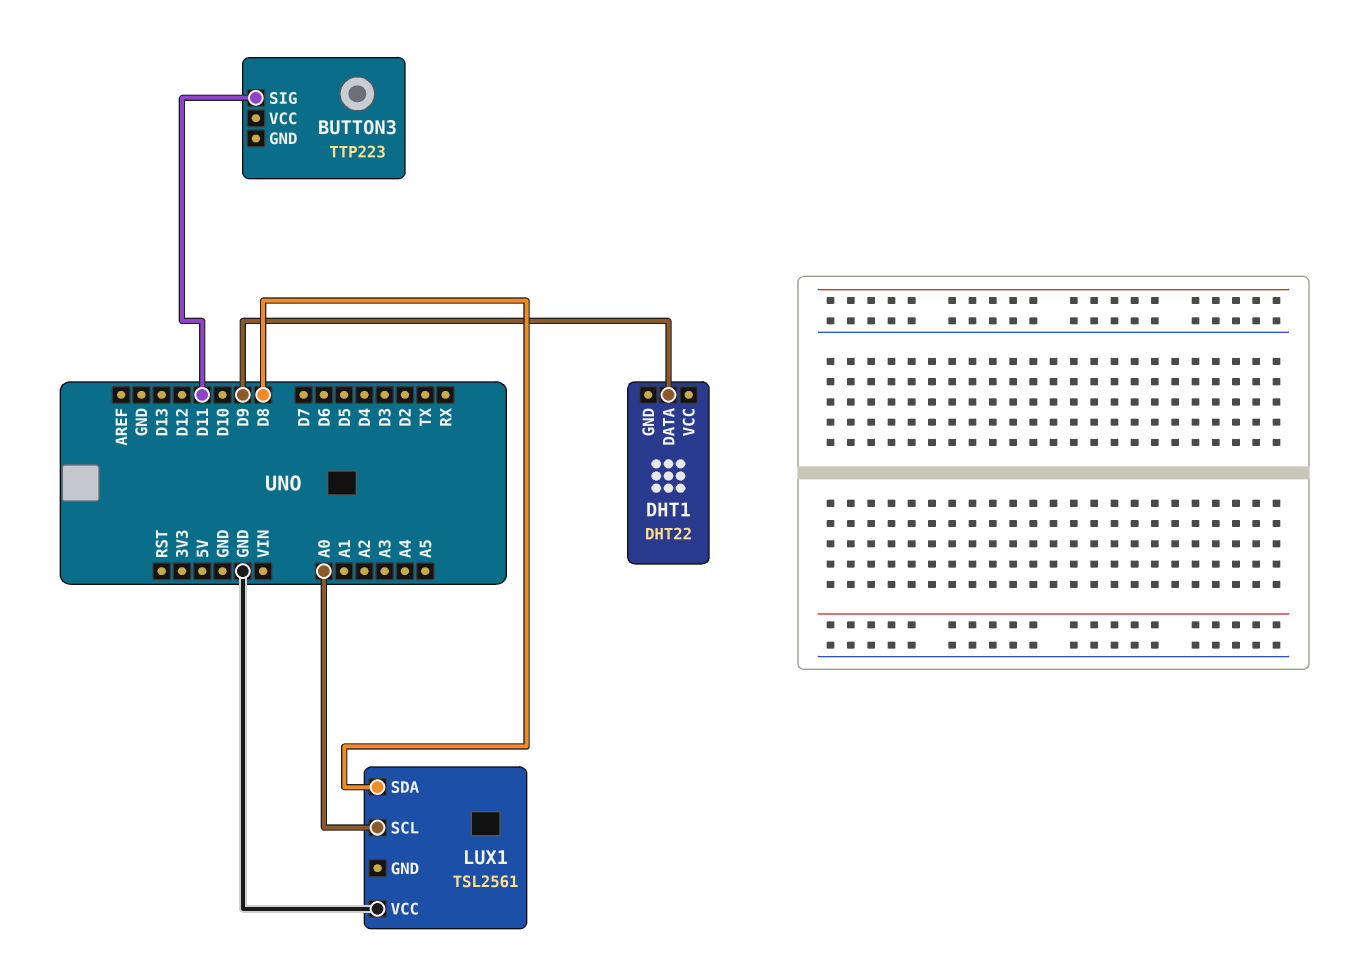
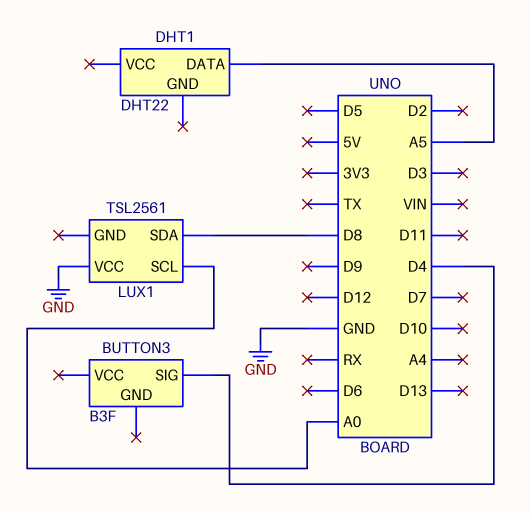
BUTTON3: TTP223 -> B3F
BUTTON3 pin SIG: D11 -> D4
DHT1 pin DATA: D9 -> A5

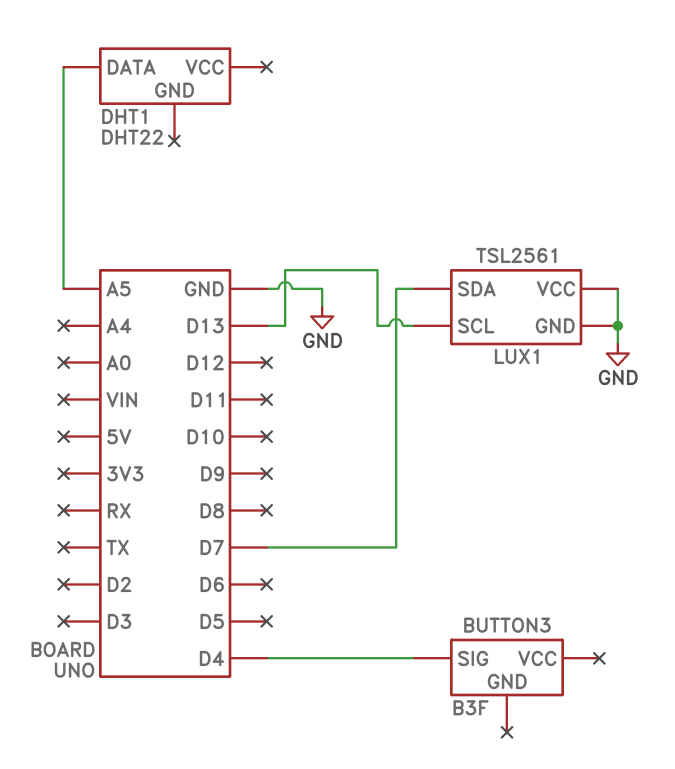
LUX1 pin GND: none -> GND
LUX1 pin SCL: A0 -> D13
LUX1 pin SDA: D8 -> D7

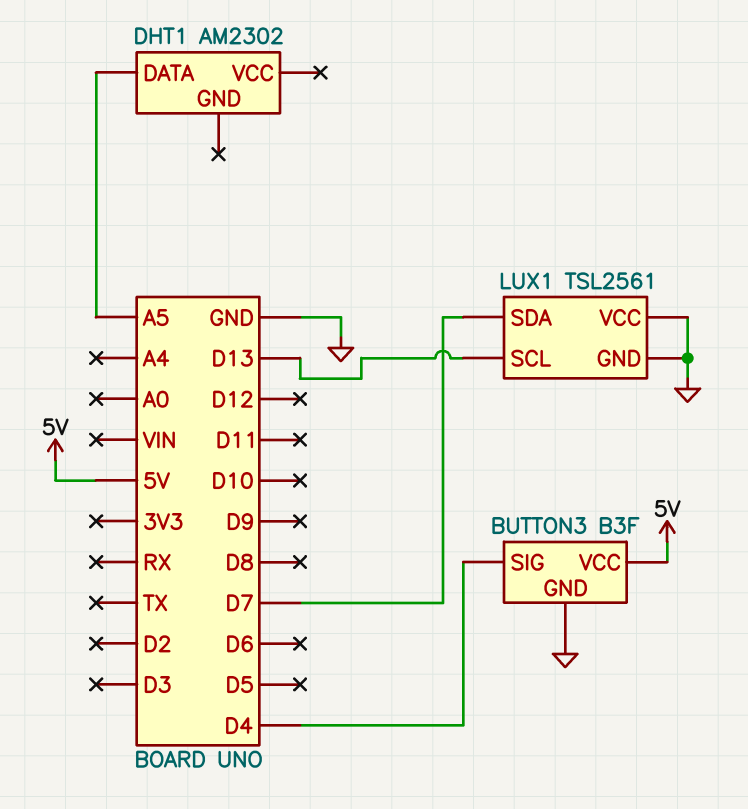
BUTTON3 pin GND: none -> GND
BUTTON3 pin VCC: none -> 5V
DHT1: DHT22 -> AM2302

